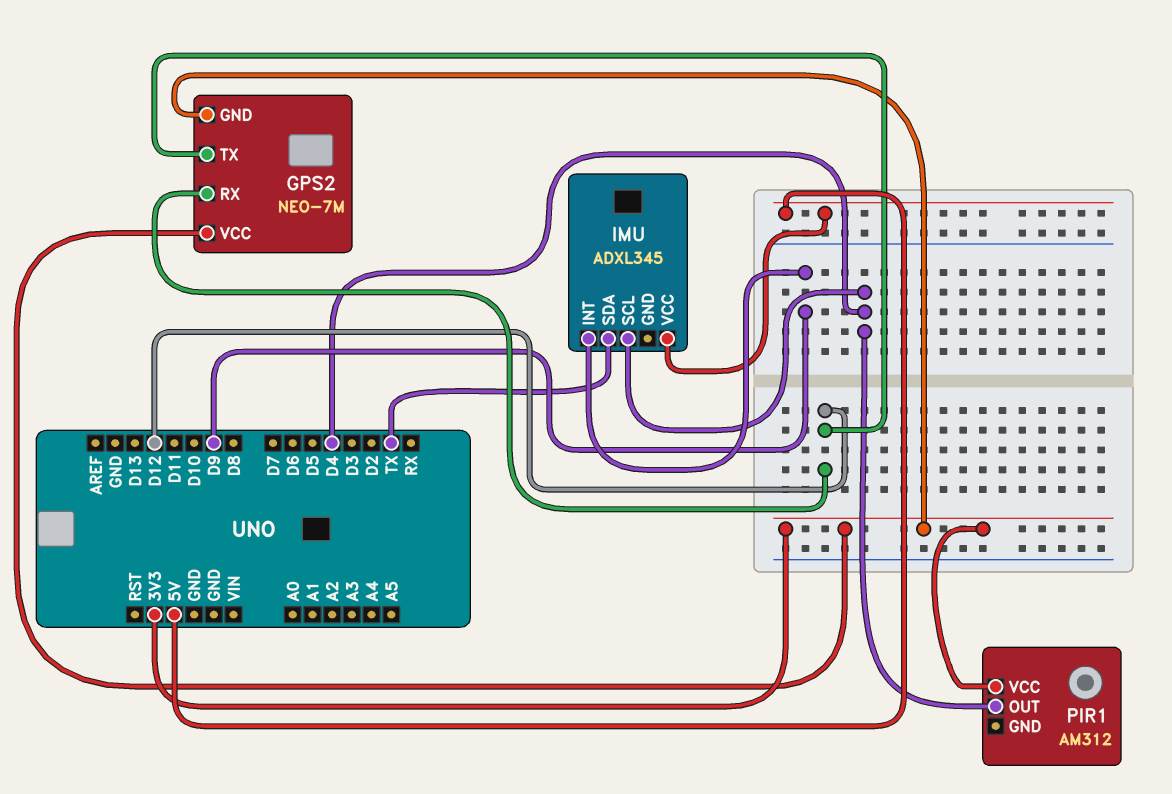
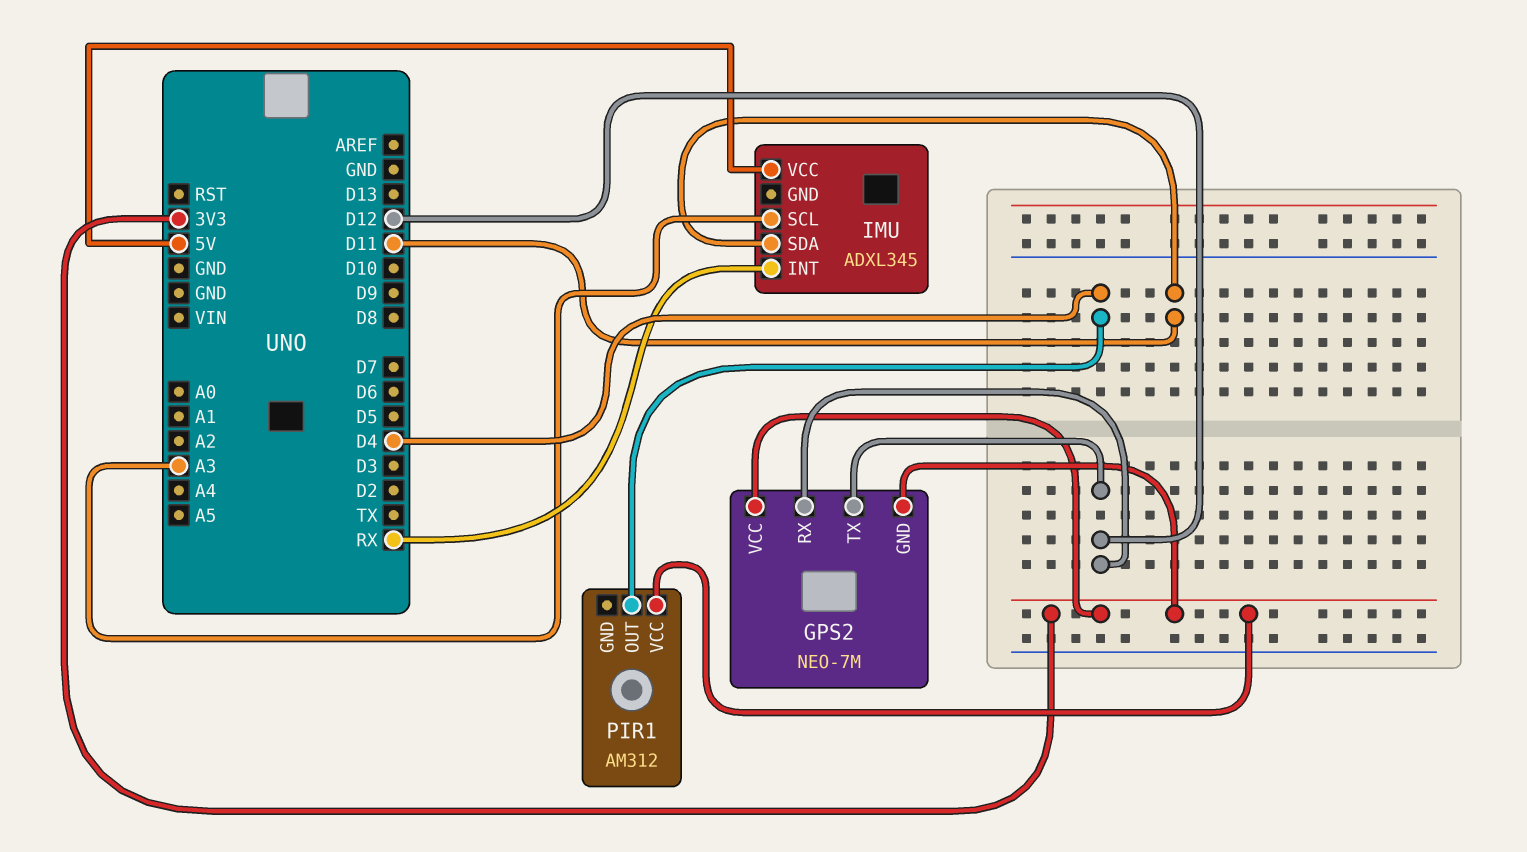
IMU pin INT: D9 -> RX
IMU pin SCL: D4 -> A3
IMU pin SDA: TX -> D11

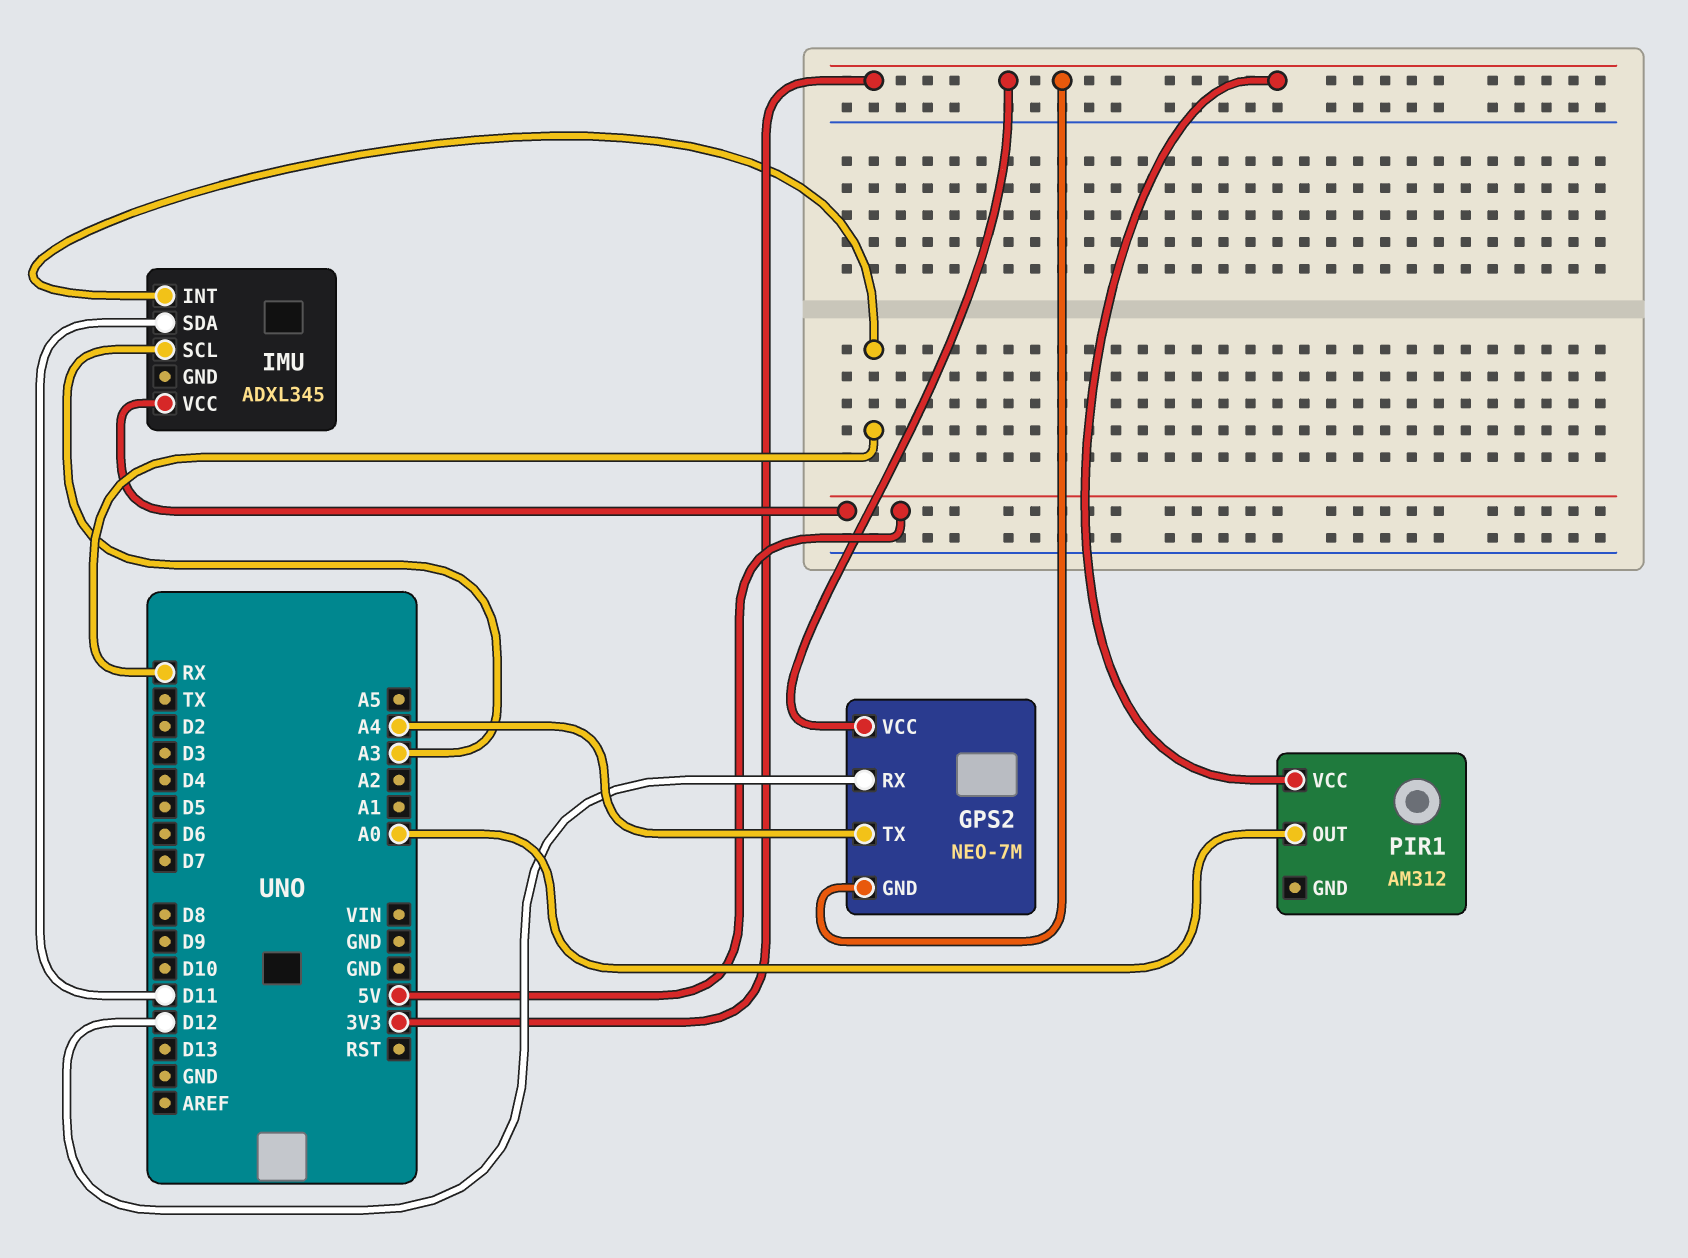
GPS2 pin TX: D12 -> A4
PIR1 pin OUT: D4 -> A0

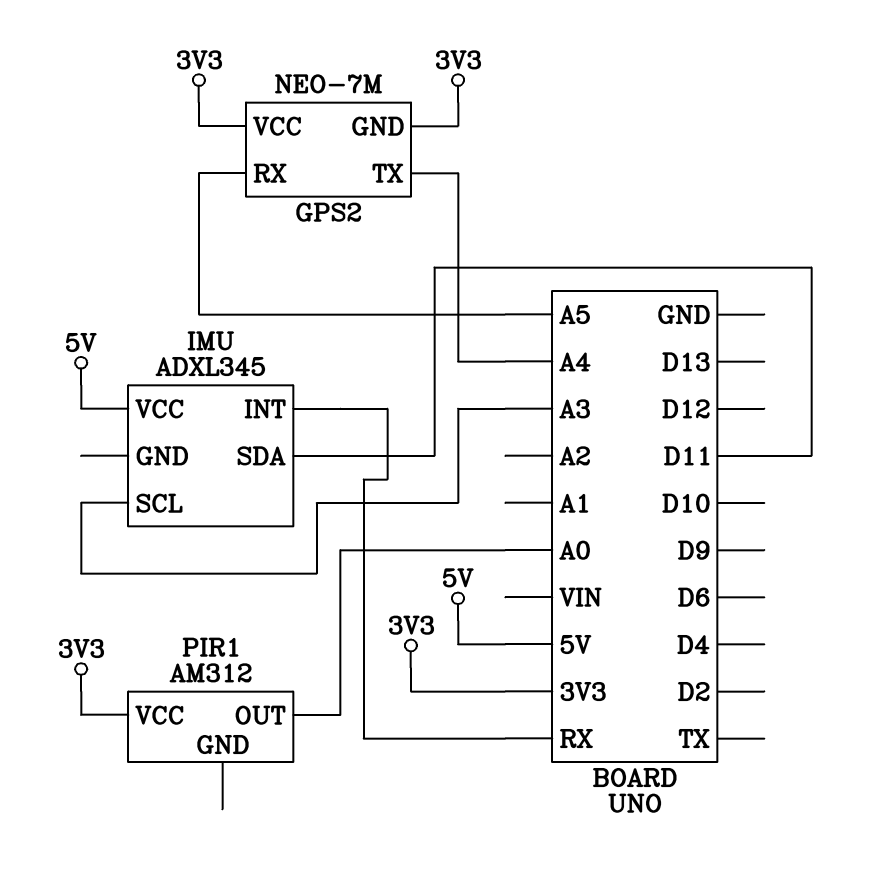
GPS2 pin RX: D12 -> A5

